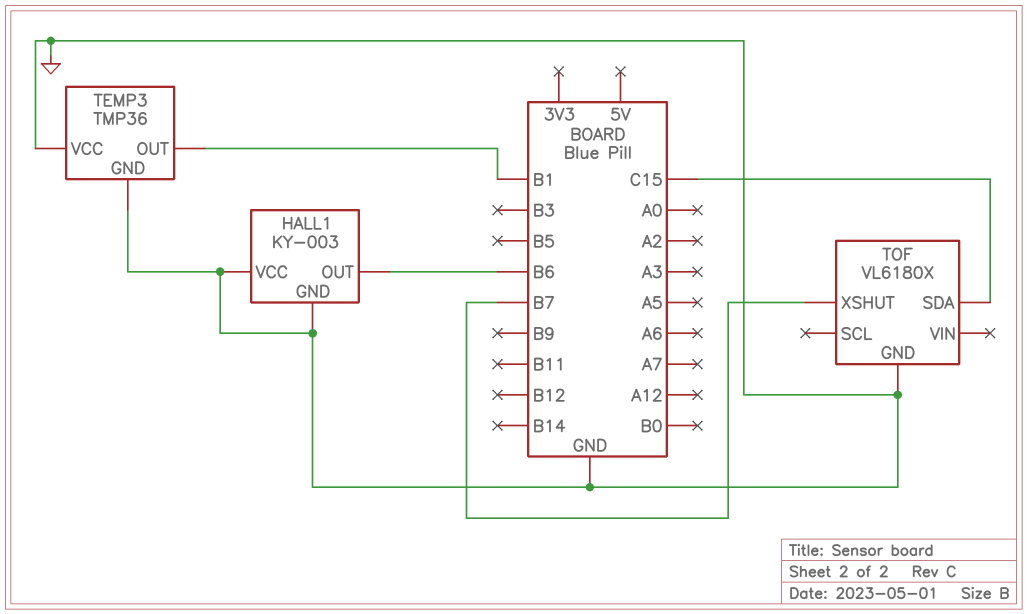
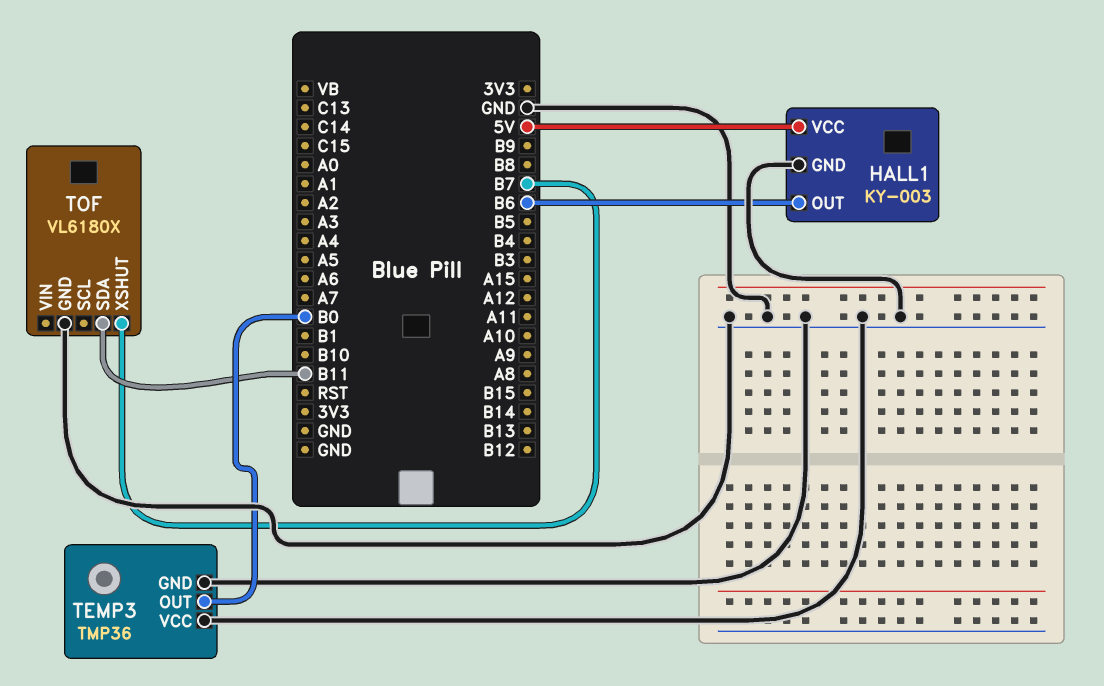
HALL1 pin VCC: GND -> 5V
TEMP3 pin OUT: B1 -> B0
TOF pin SDA: C15 -> B11

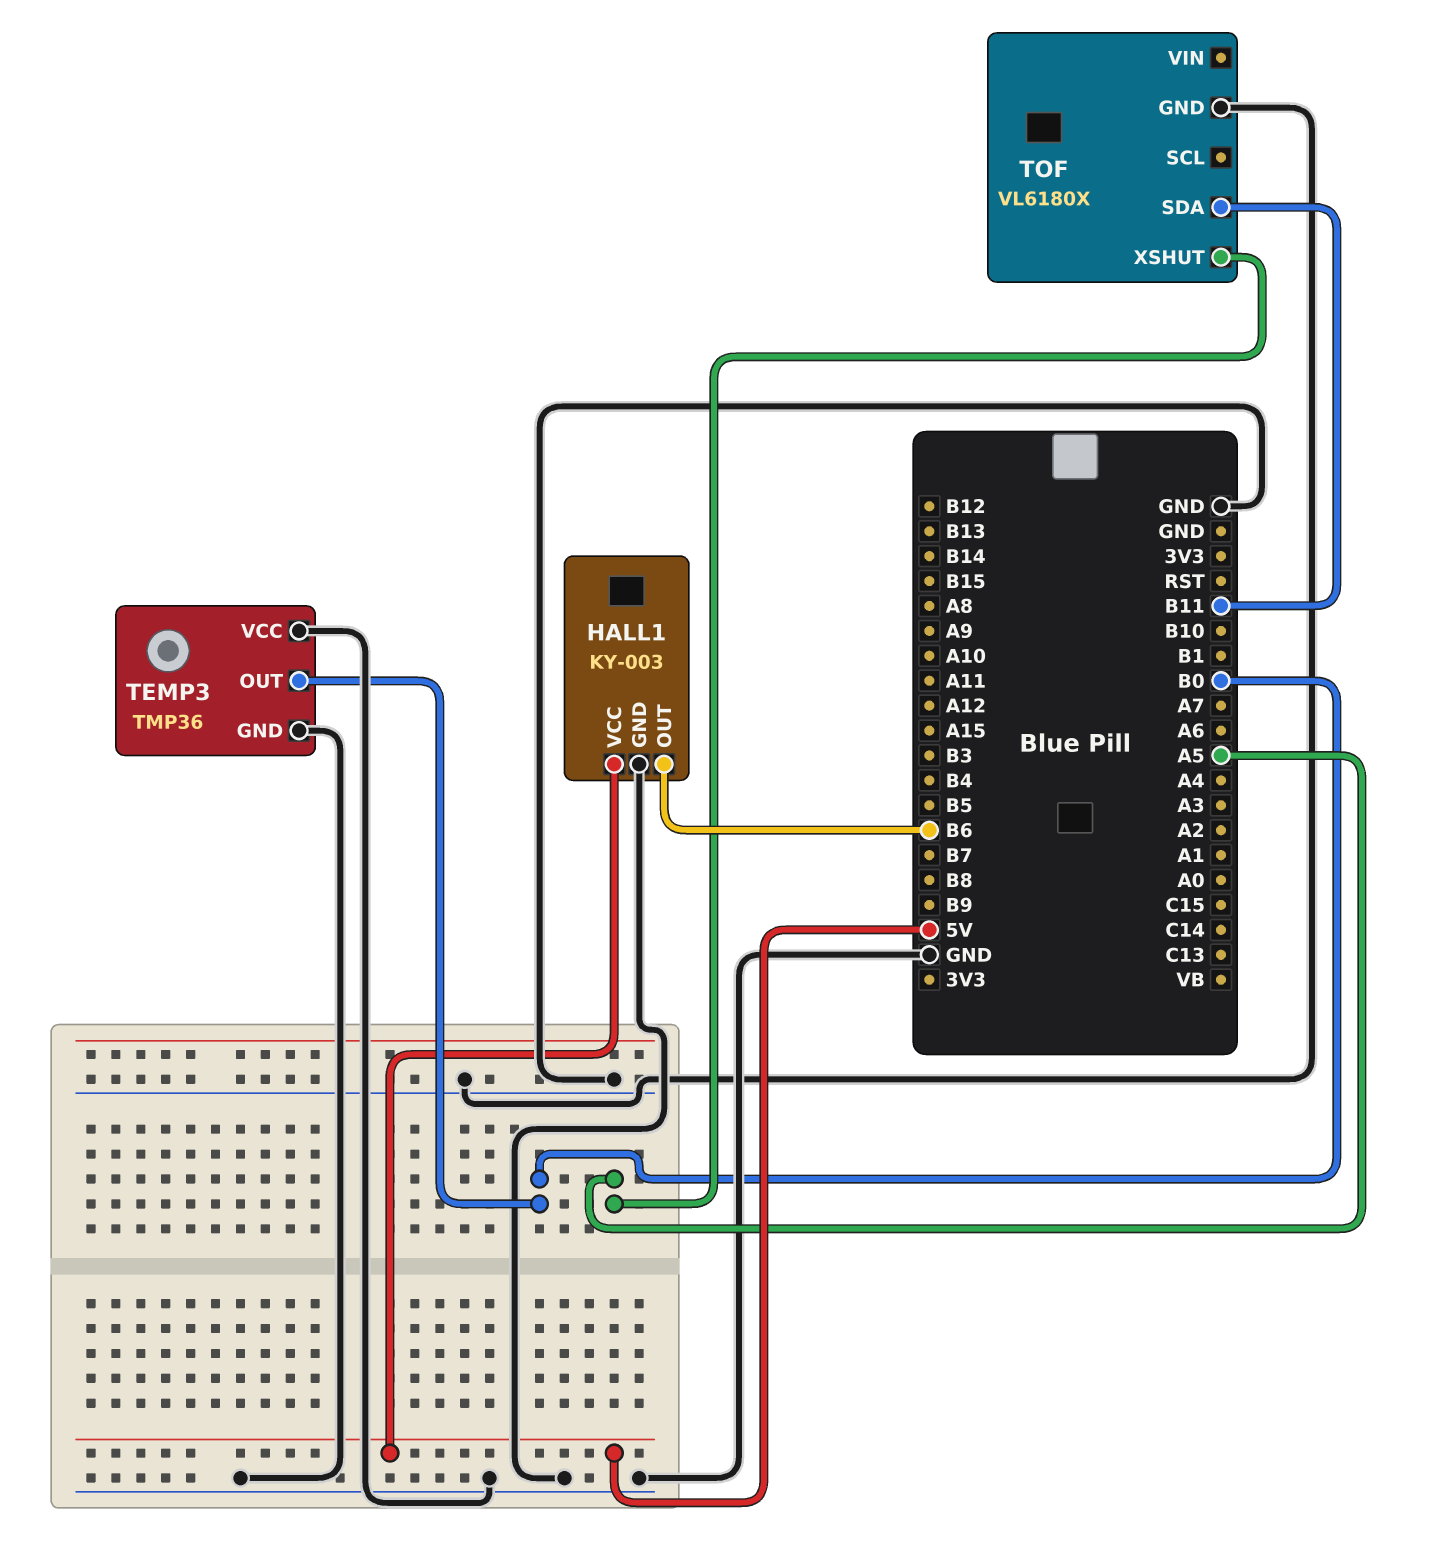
TOF pin XSHUT: B7 -> A5

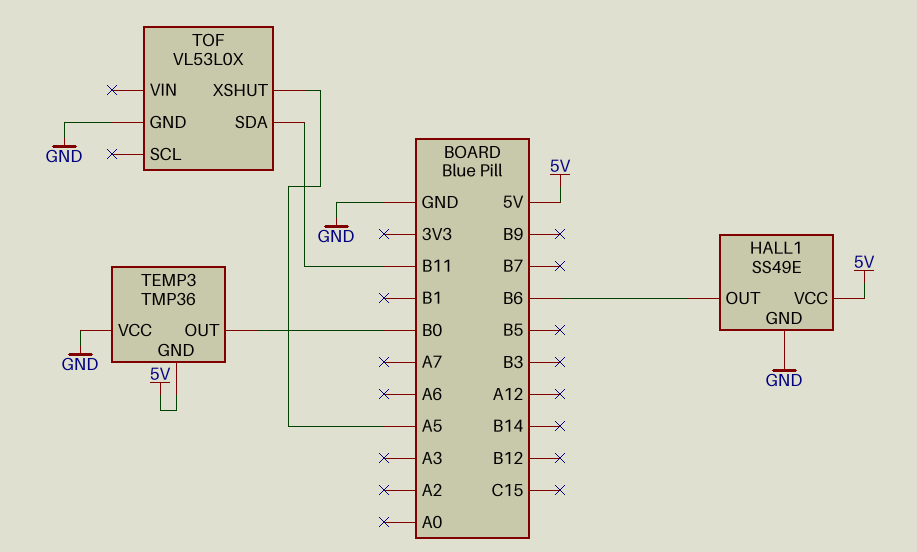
HALL1: KY-003 -> SS49E
TEMP3 pin GND: GND -> 5V
TOF: VL6180X -> VL53L0X

